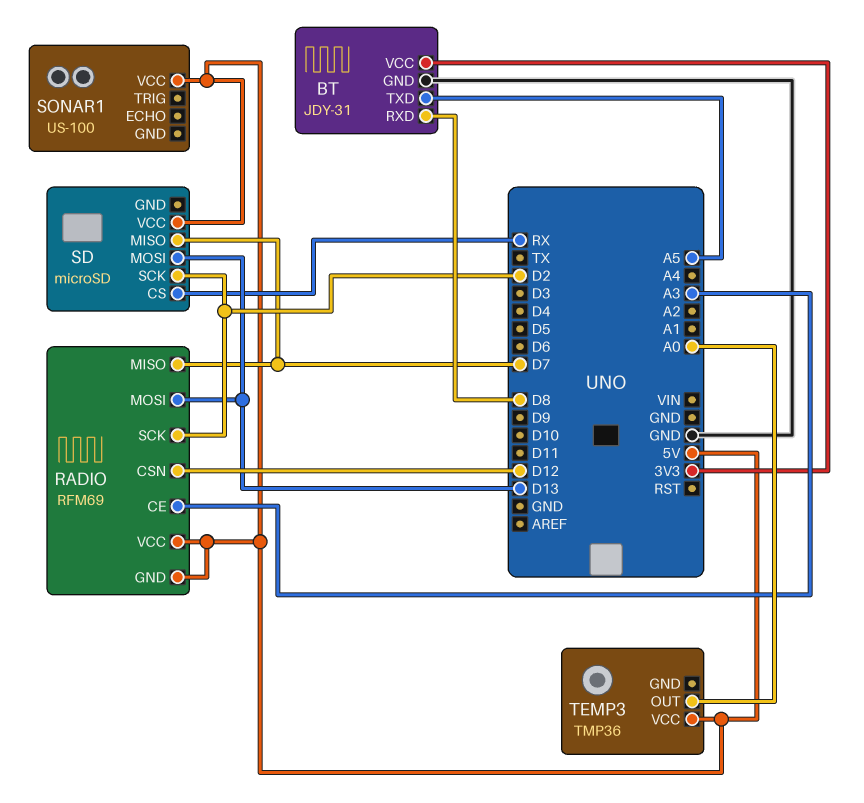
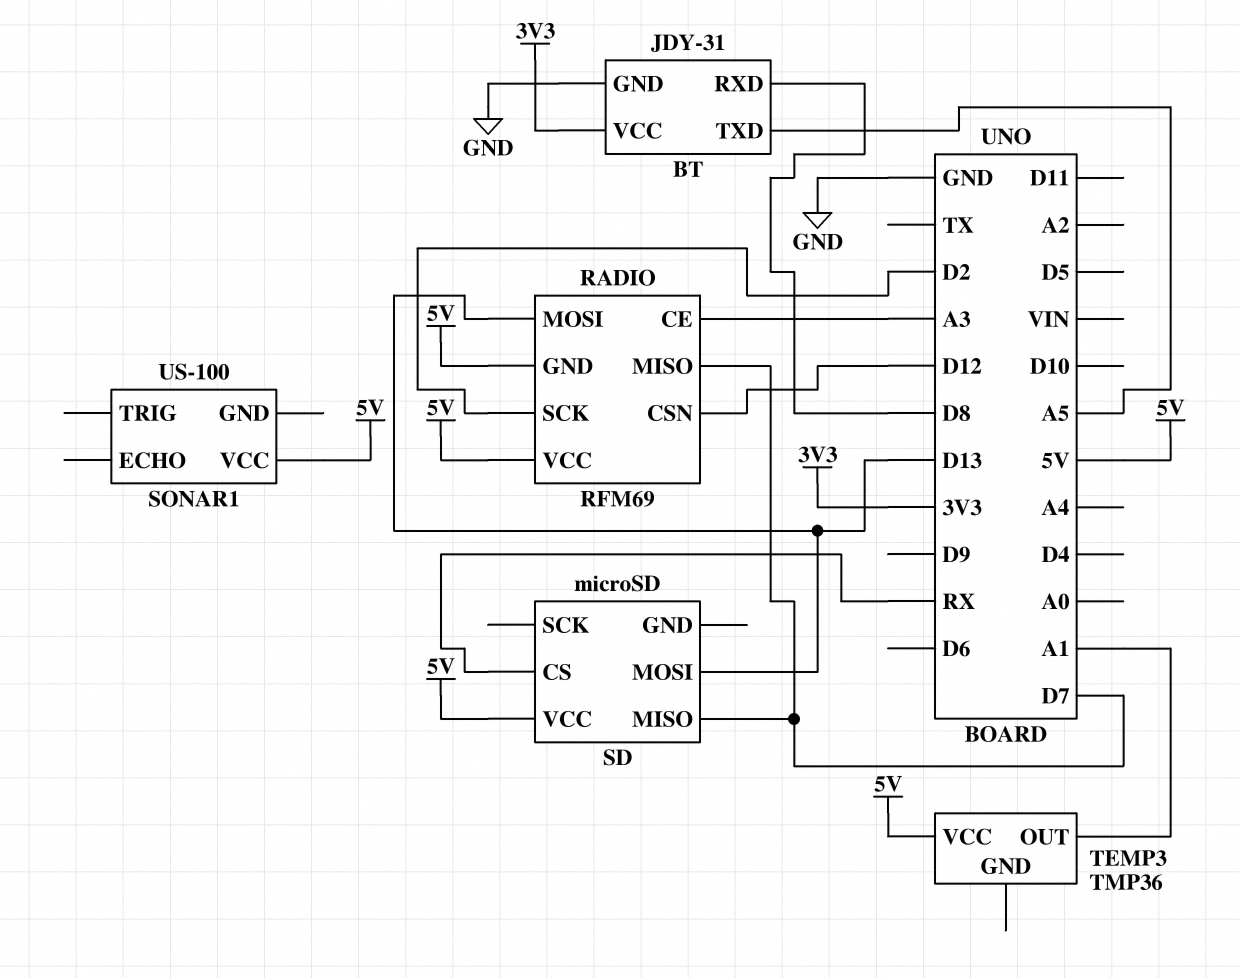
SD pin SCK: D2 -> none
TEMP3 pin OUT: A0 -> A1

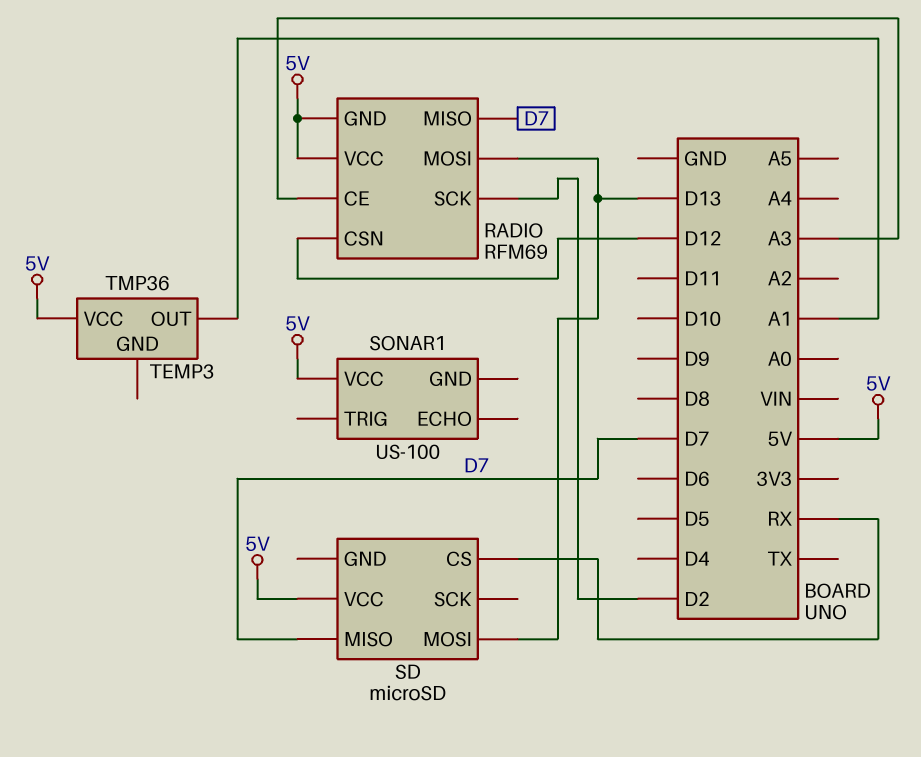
BT: JDY-31 -> none
BT pin GND: GND -> none
BT pin RXD: D8 -> none
BT pin TXD: A5 -> none
BT pin VCC: 3V3 -> none

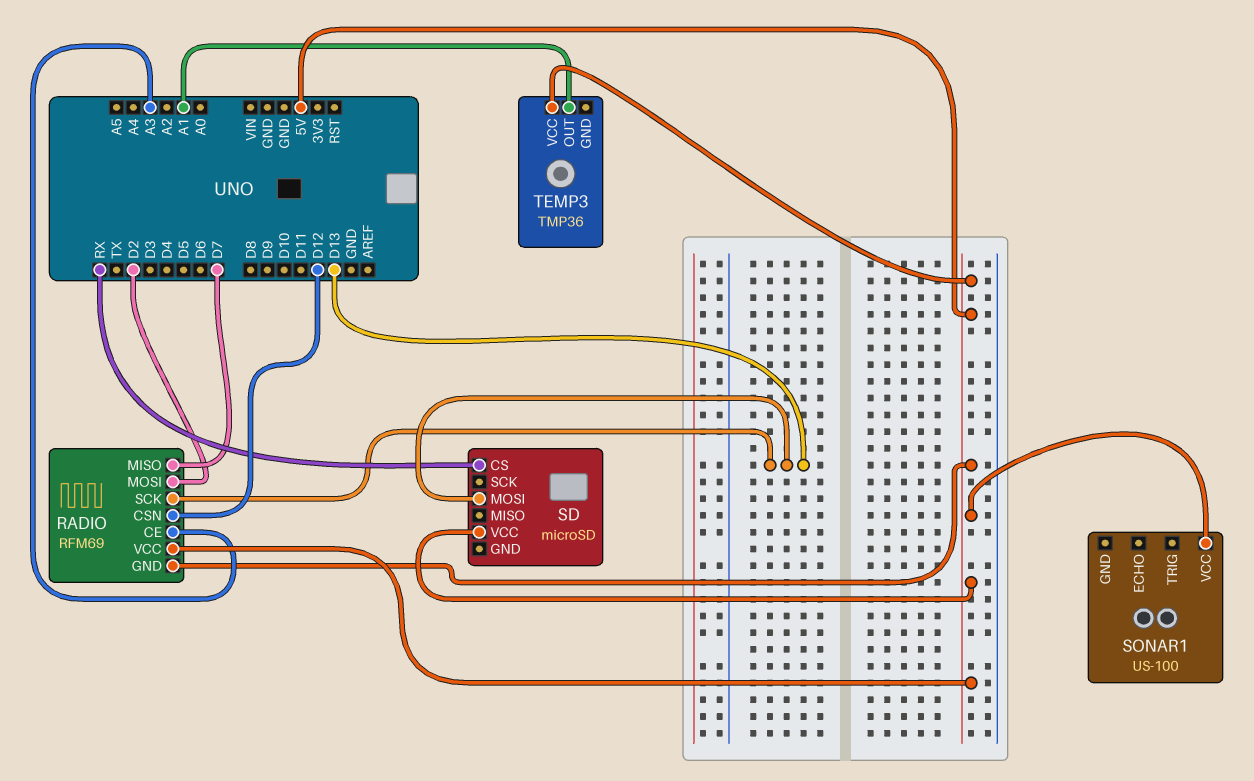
RADIO pin MOSI: D13 -> D2
RADIO pin SCK: D2 -> D13
SD pin MISO: D7 -> none

